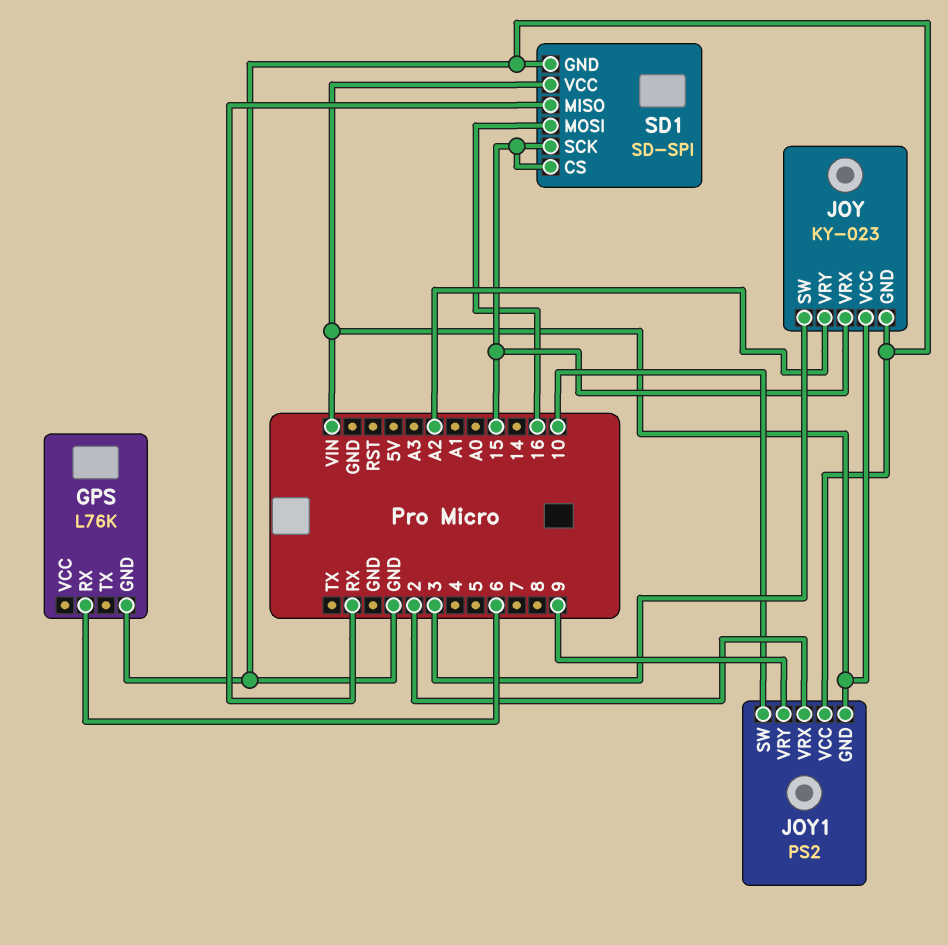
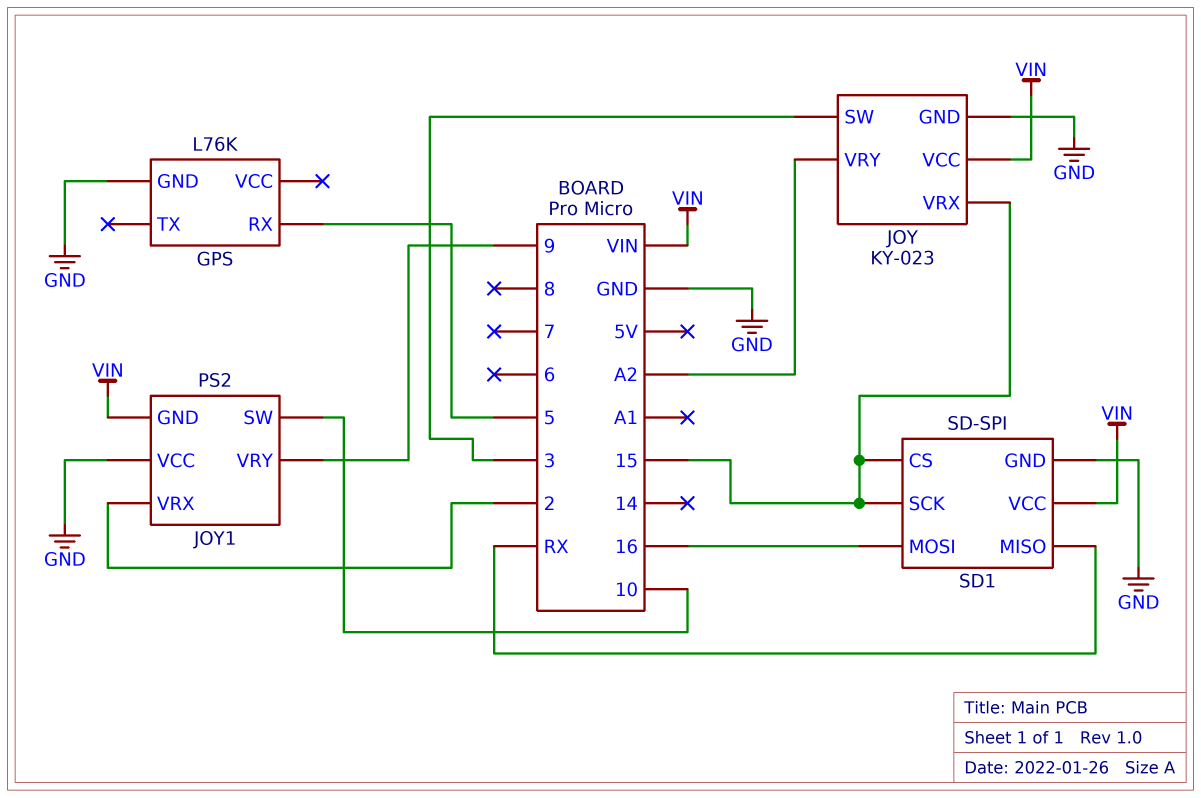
GPS pin RX: 6 -> 5

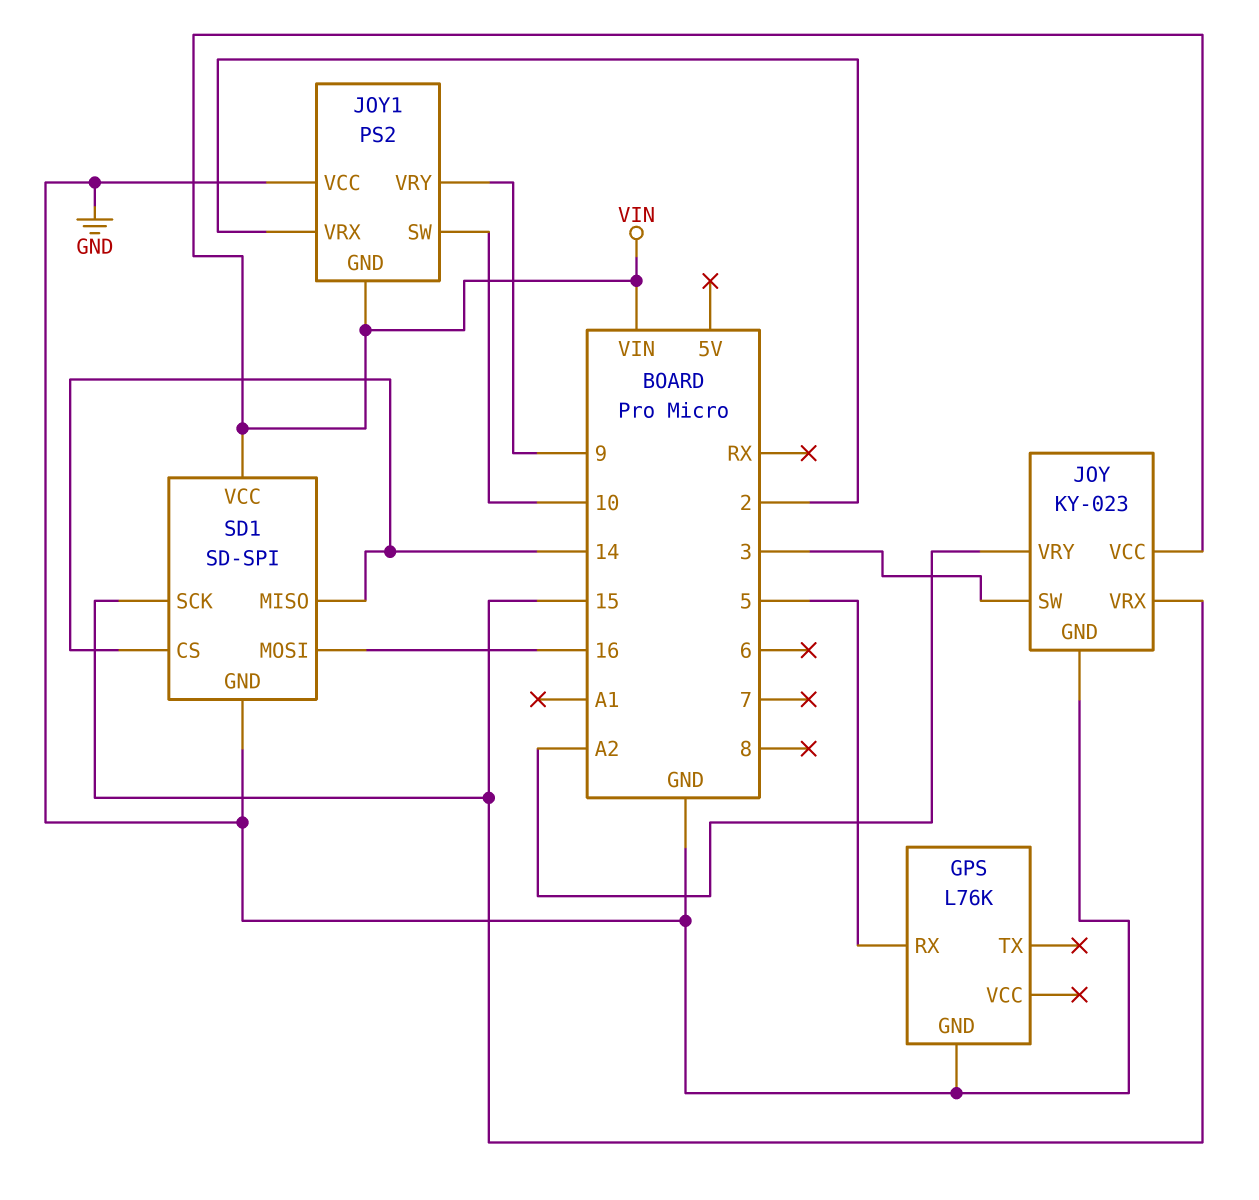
SD1 pin CS: 15 -> 14
SD1 pin MISO: RX -> 14

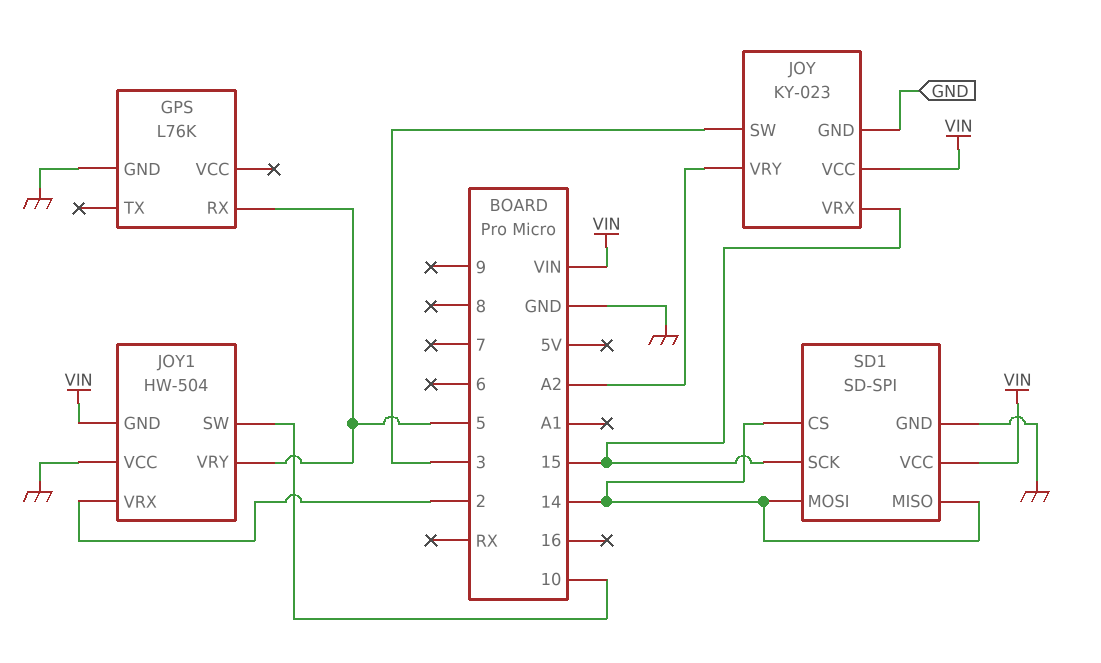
JOY1: PS2 -> HW-504
JOY1 pin VRY: 9 -> 5
SD1 pin MOSI: 16 -> 14

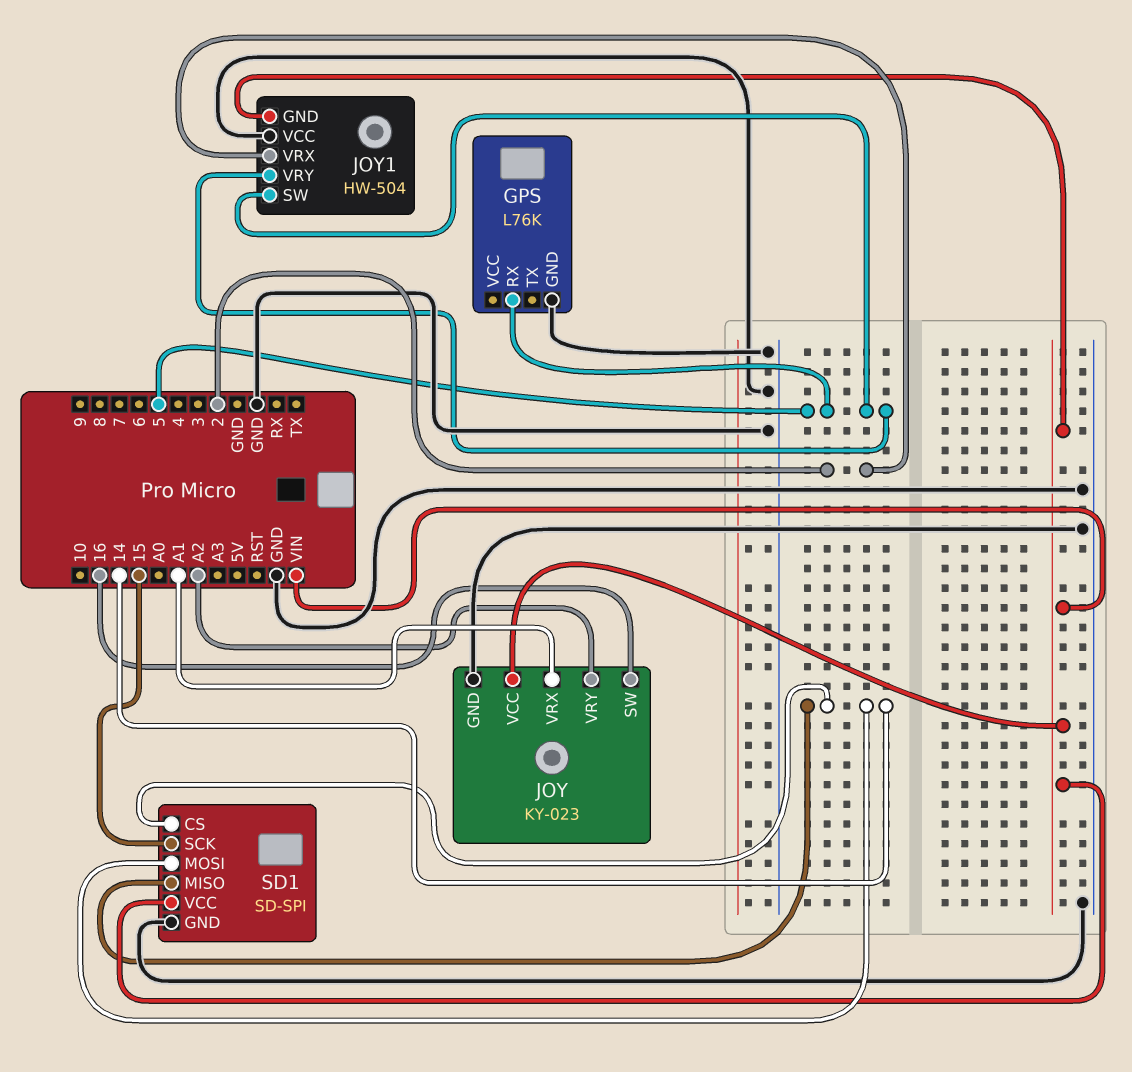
JOY pin SW: 3 -> 16
JOY pin VRX: 15 -> A1
JOY1 pin SW: 10 -> 5

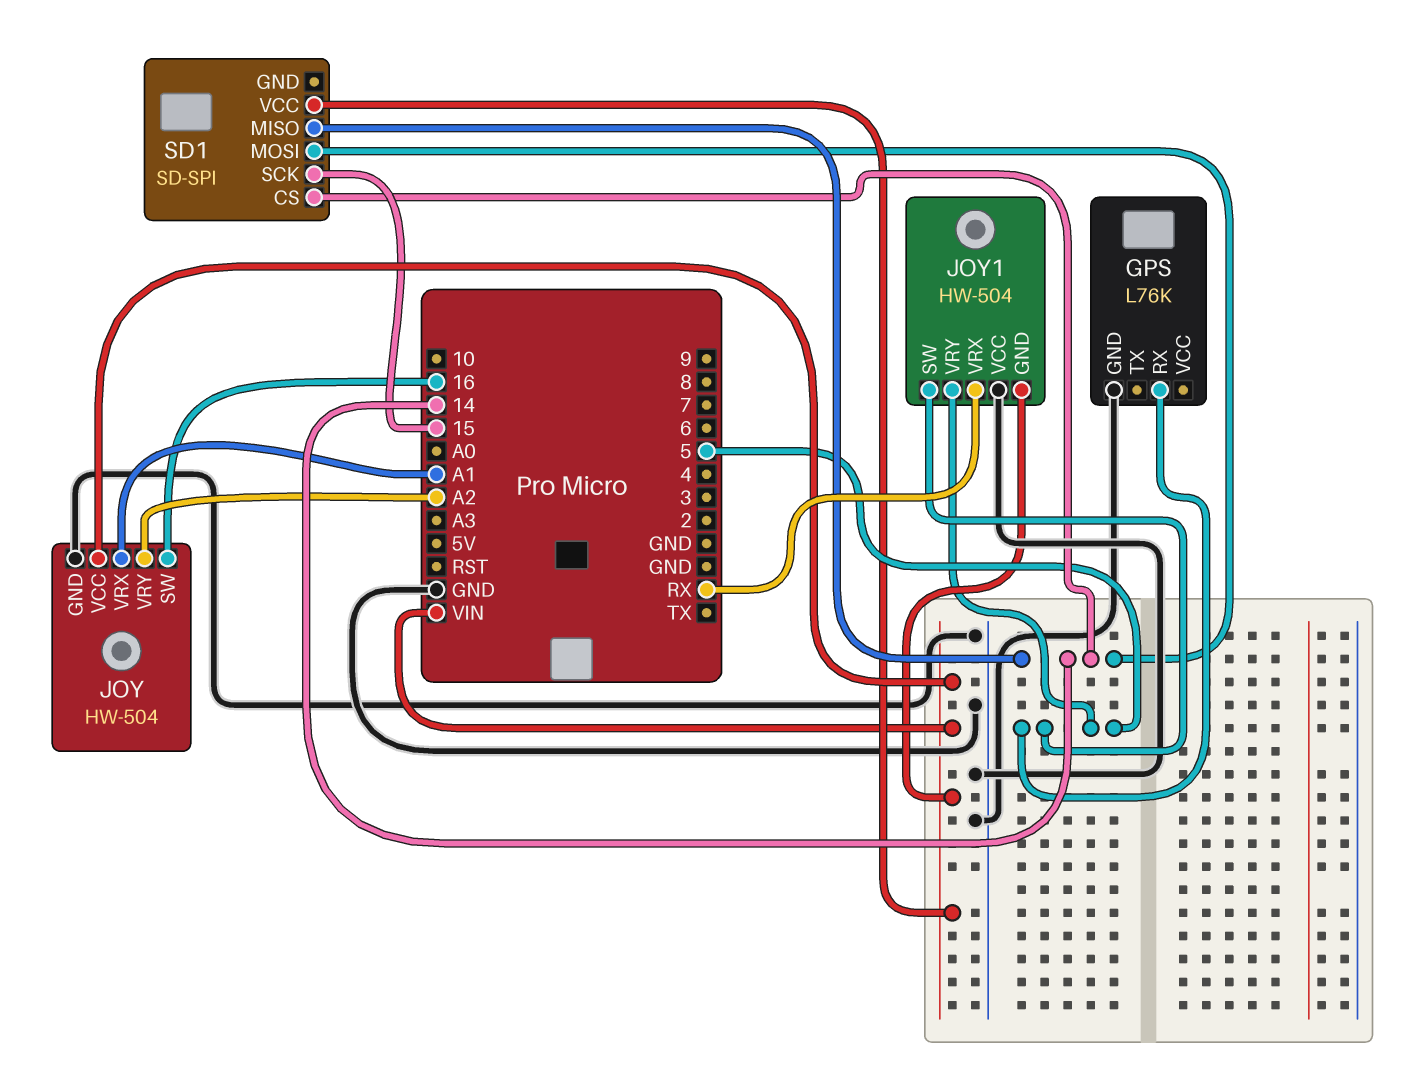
JOY: KY-023 -> HW-504
JOY1 pin VRX: 2 -> RX
SD1 pin GND: GND -> none

